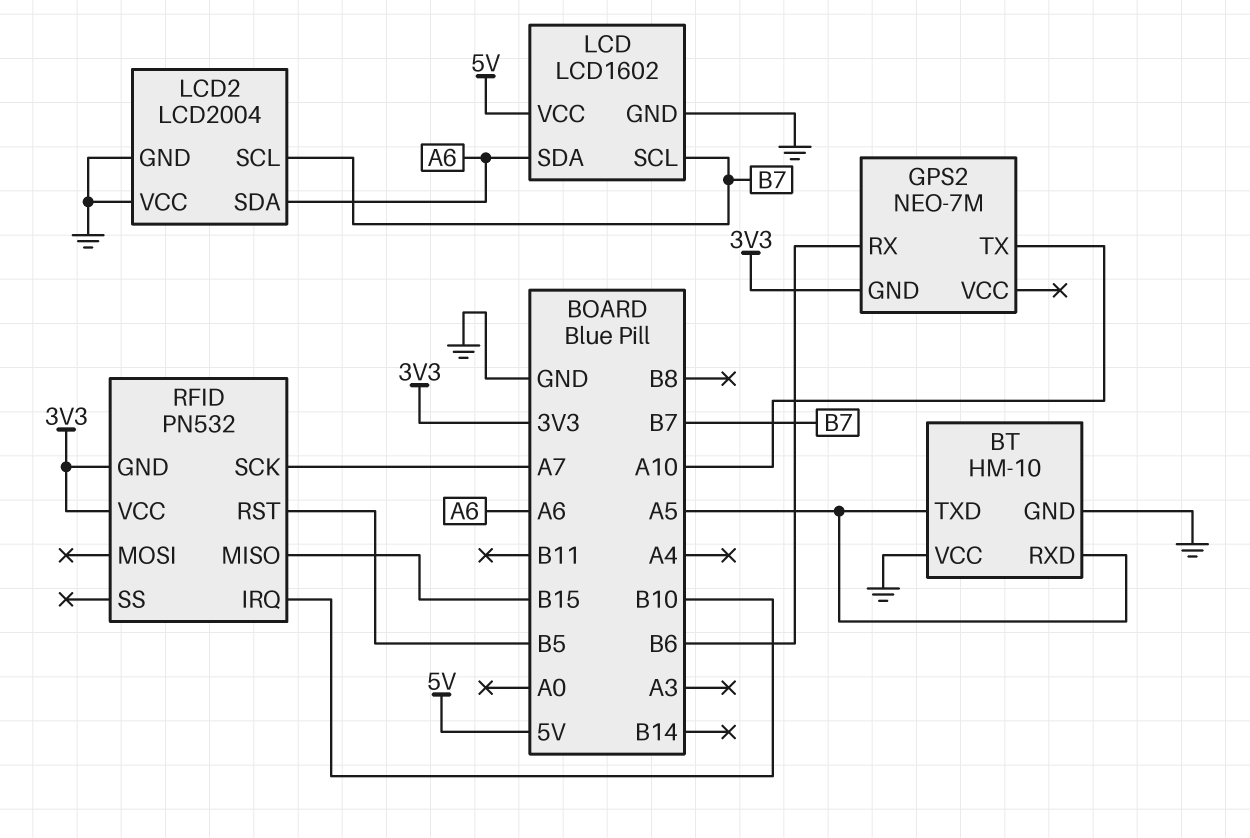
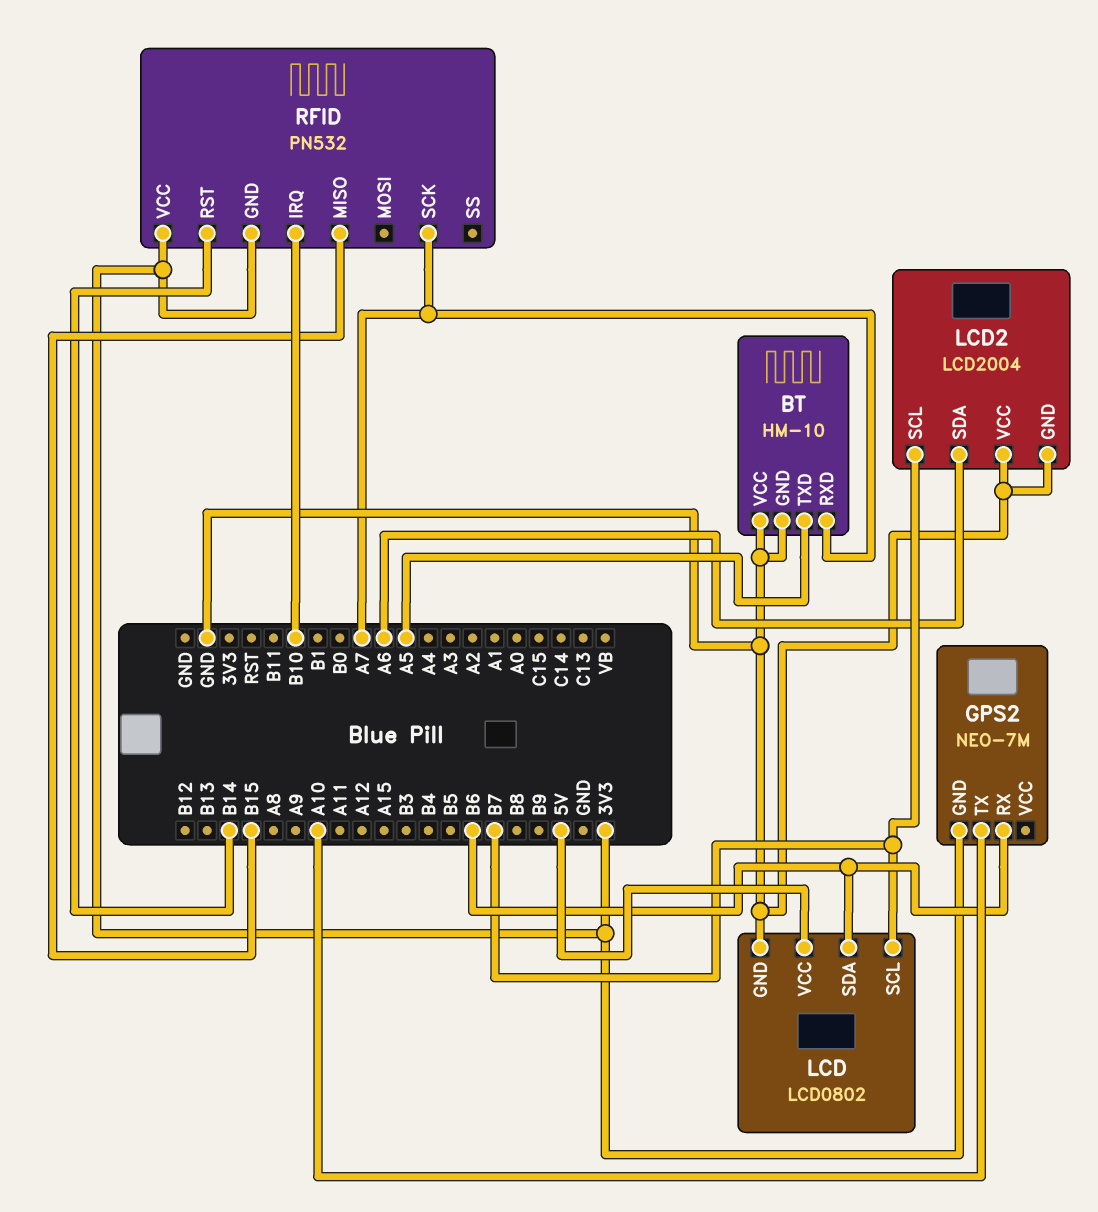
BT pin RXD: A5 -> A7
LCD: LCD1602 -> LCD0802
LCD pin SDA: A6 -> B6
RFID pin RST: B5 -> B14

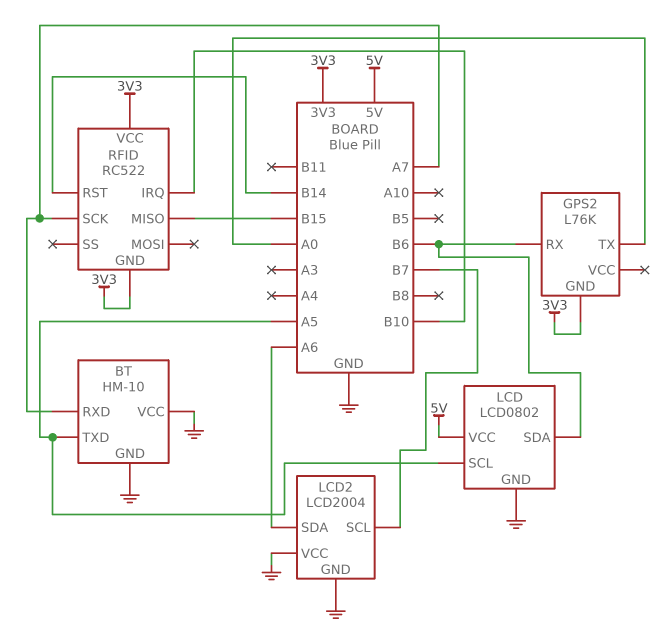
GPS2: NEO-7M -> L76K
GPS2 pin TX: A10 -> A0
LCD pin SCL: B7 -> A5
RFID: PN532 -> RC522

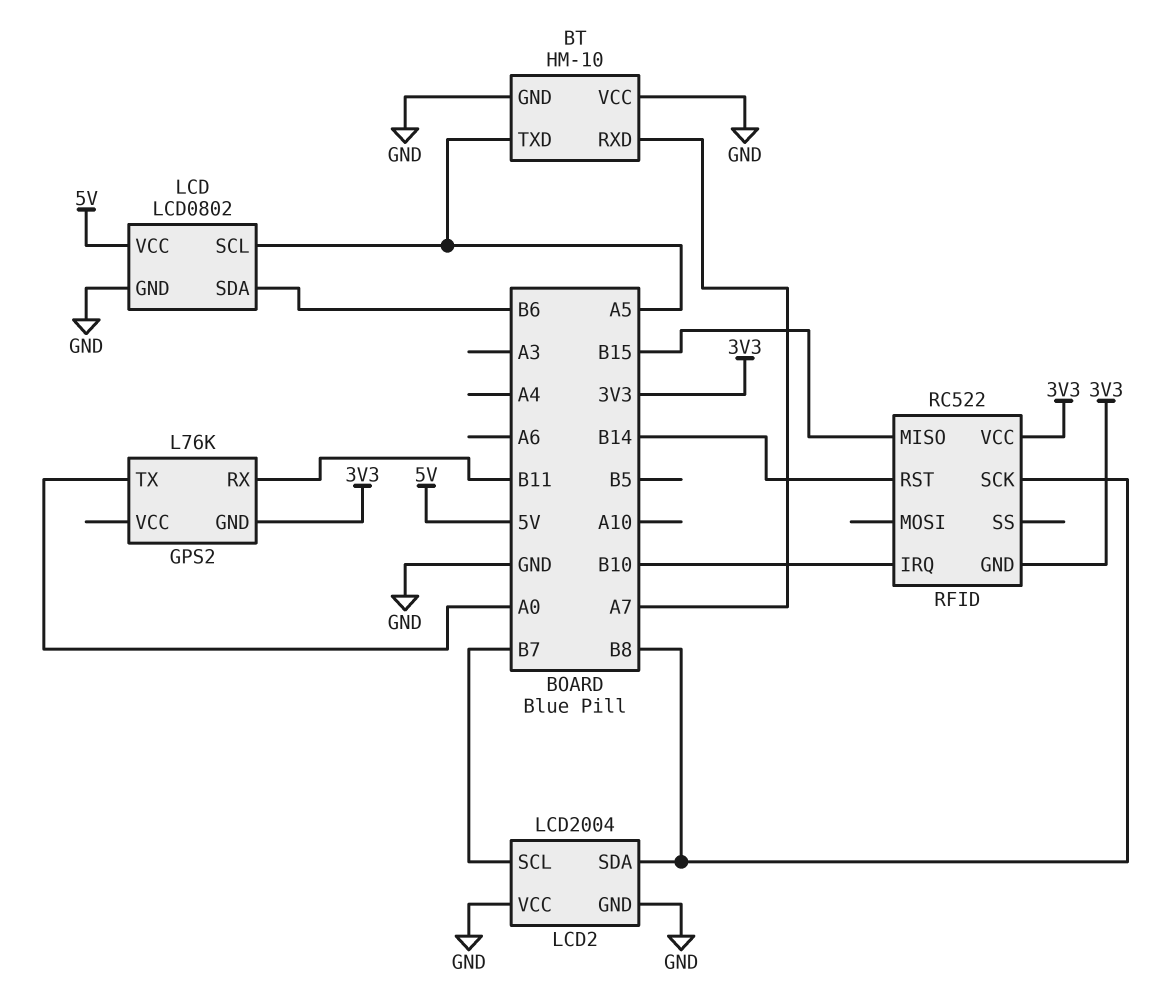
GPS2 pin RX: B6 -> B11
LCD2 pin SDA: A6 -> B8
RFID pin SCK: A7 -> B8

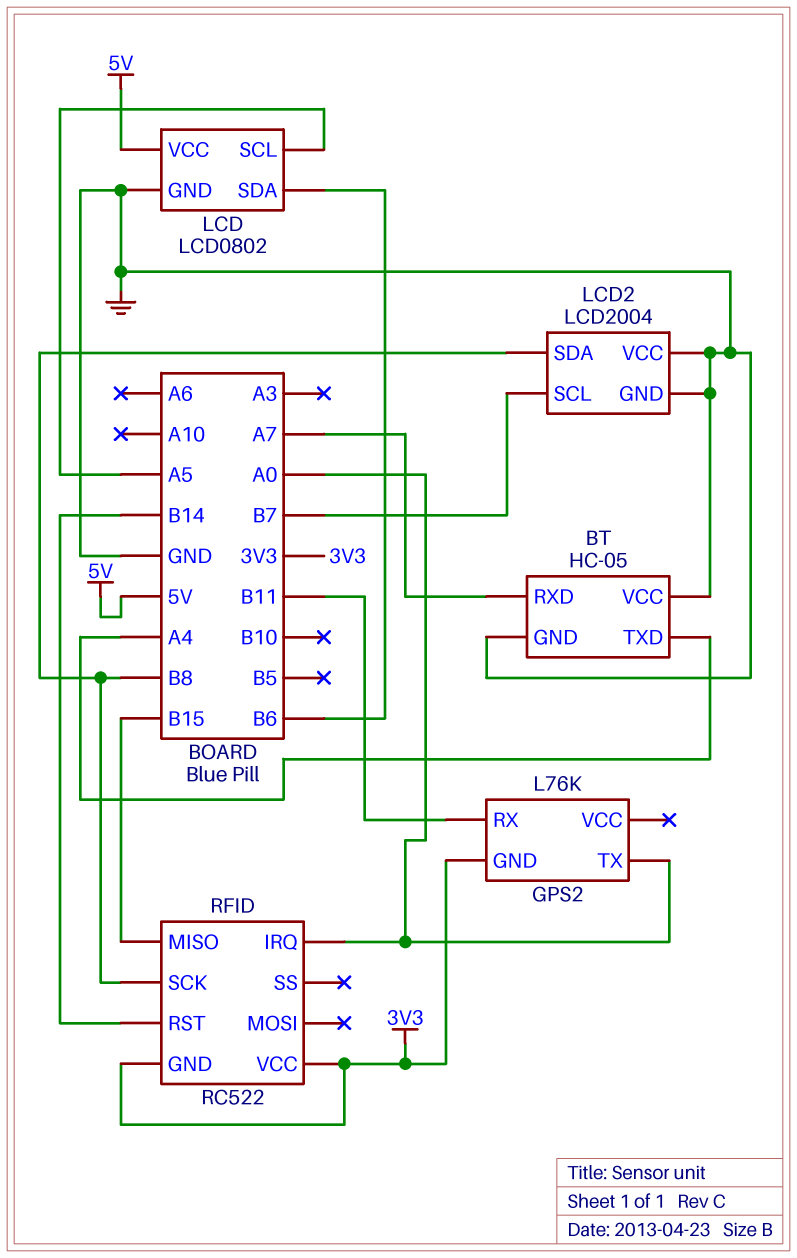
BT: HM-10 -> HC-05
BT pin TXD: A5 -> A4
RFID pin IRQ: B10 -> A0

